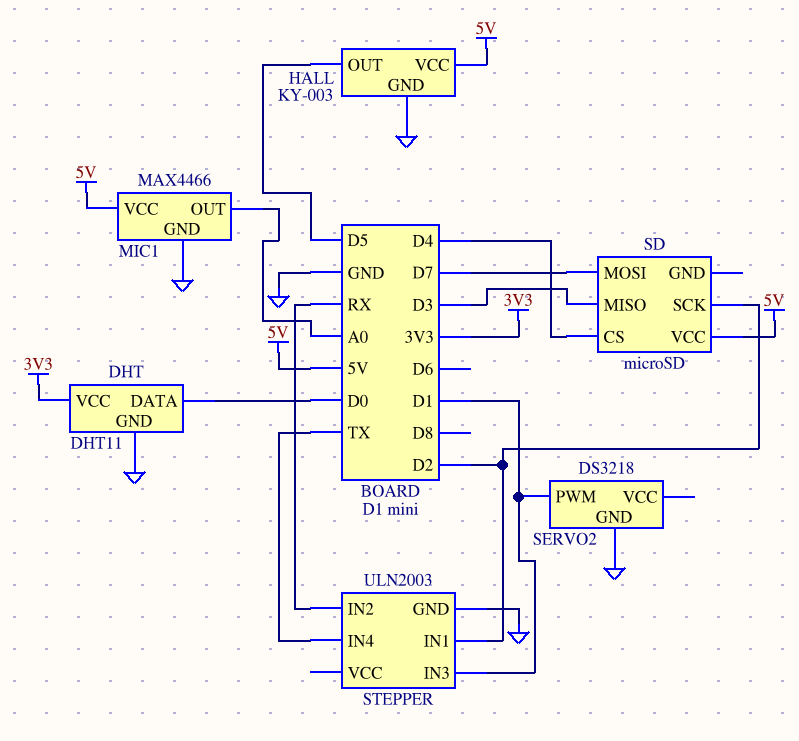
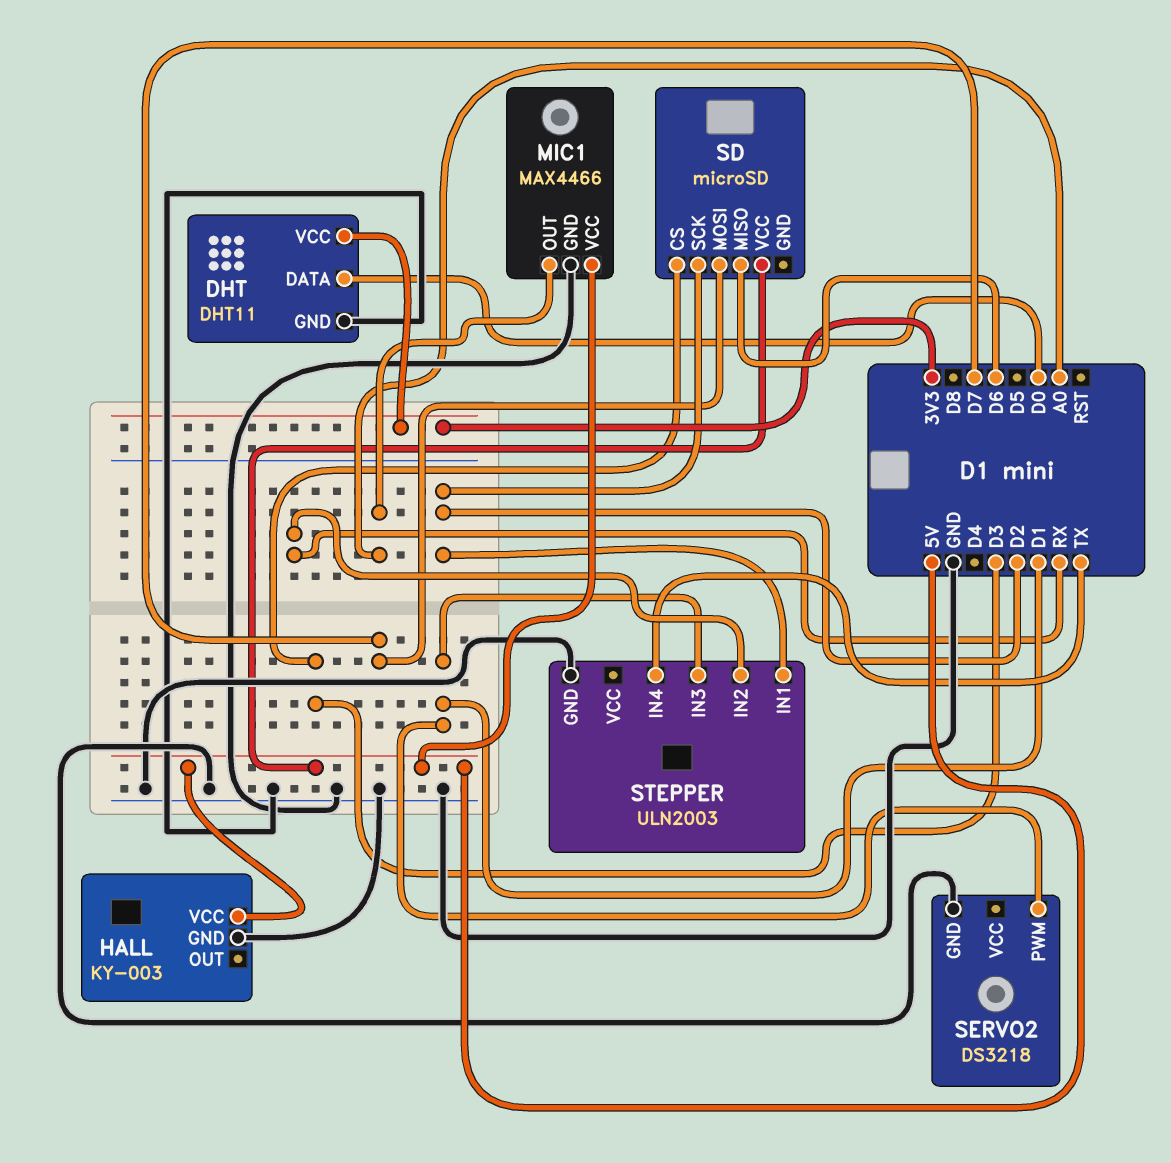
HALL pin OUT: D5 -> none
SD pin CS: D4 -> D3
SD pin MISO: D3 -> D6

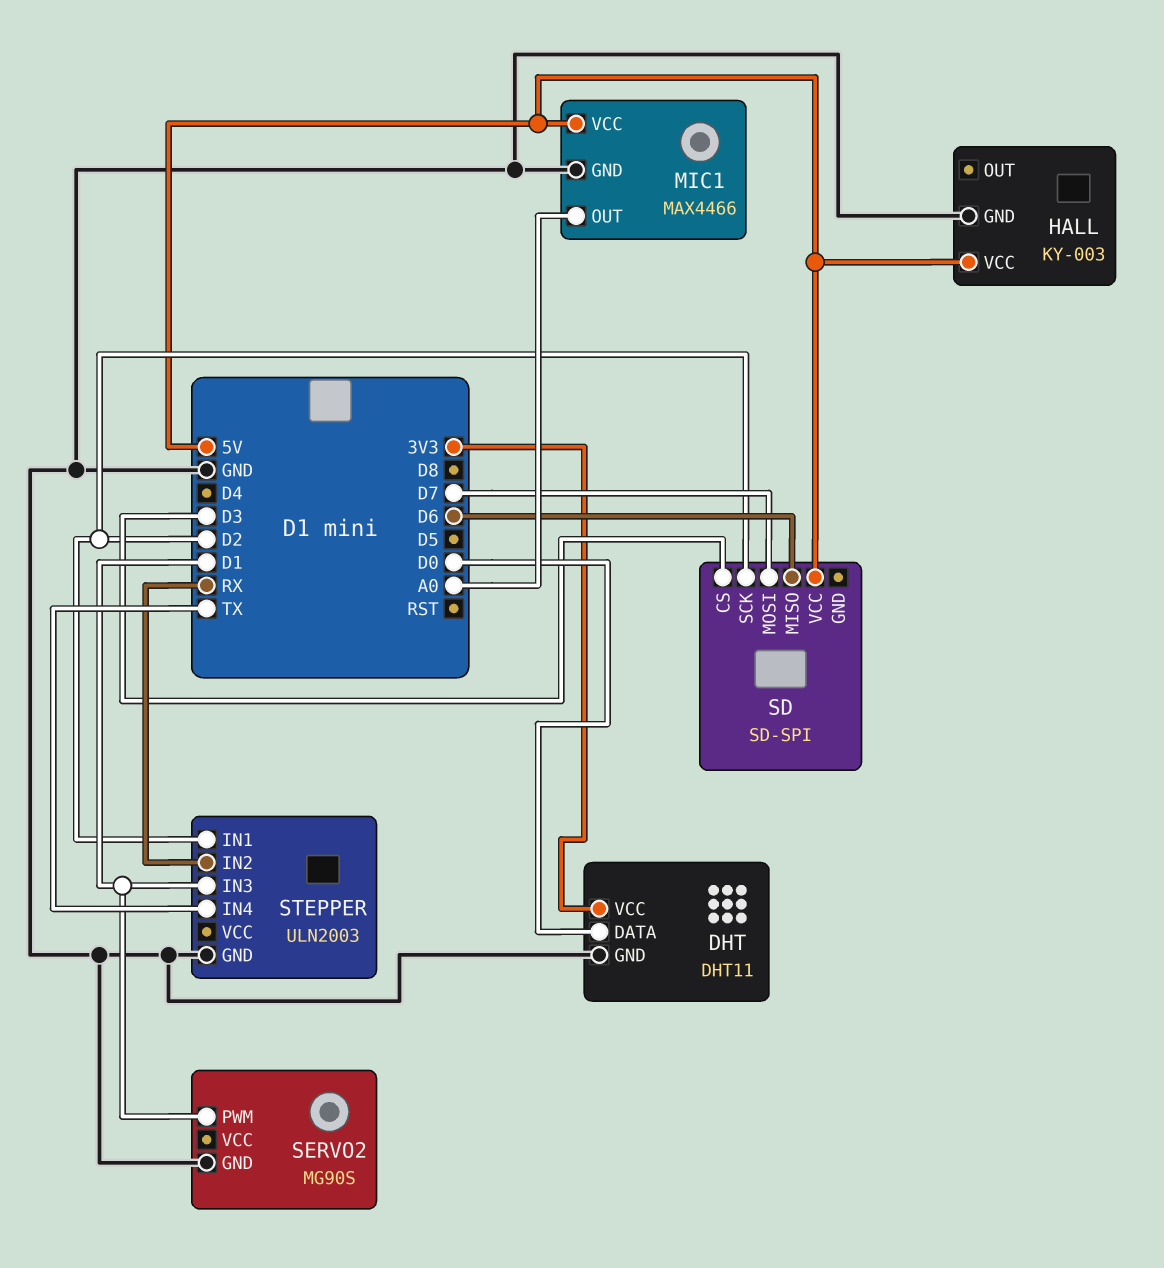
SD: microSD -> SD-SPI
SERVO2: DS3218 -> MG90S

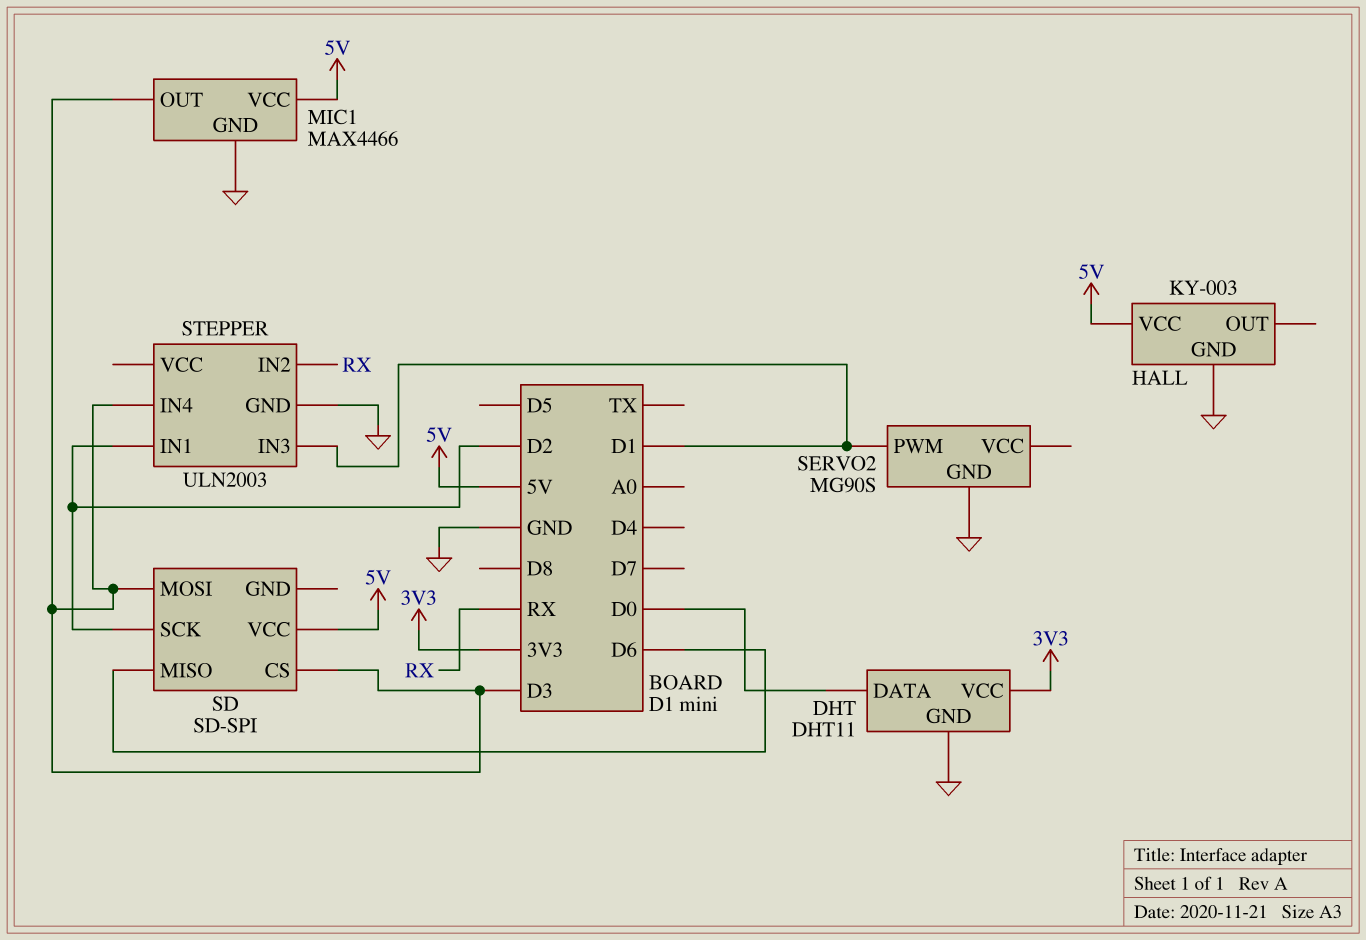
MIC1 pin OUT: A0 -> D3
SD pin MOSI: D7 -> D3
STEPPER pin IN4: TX -> D3

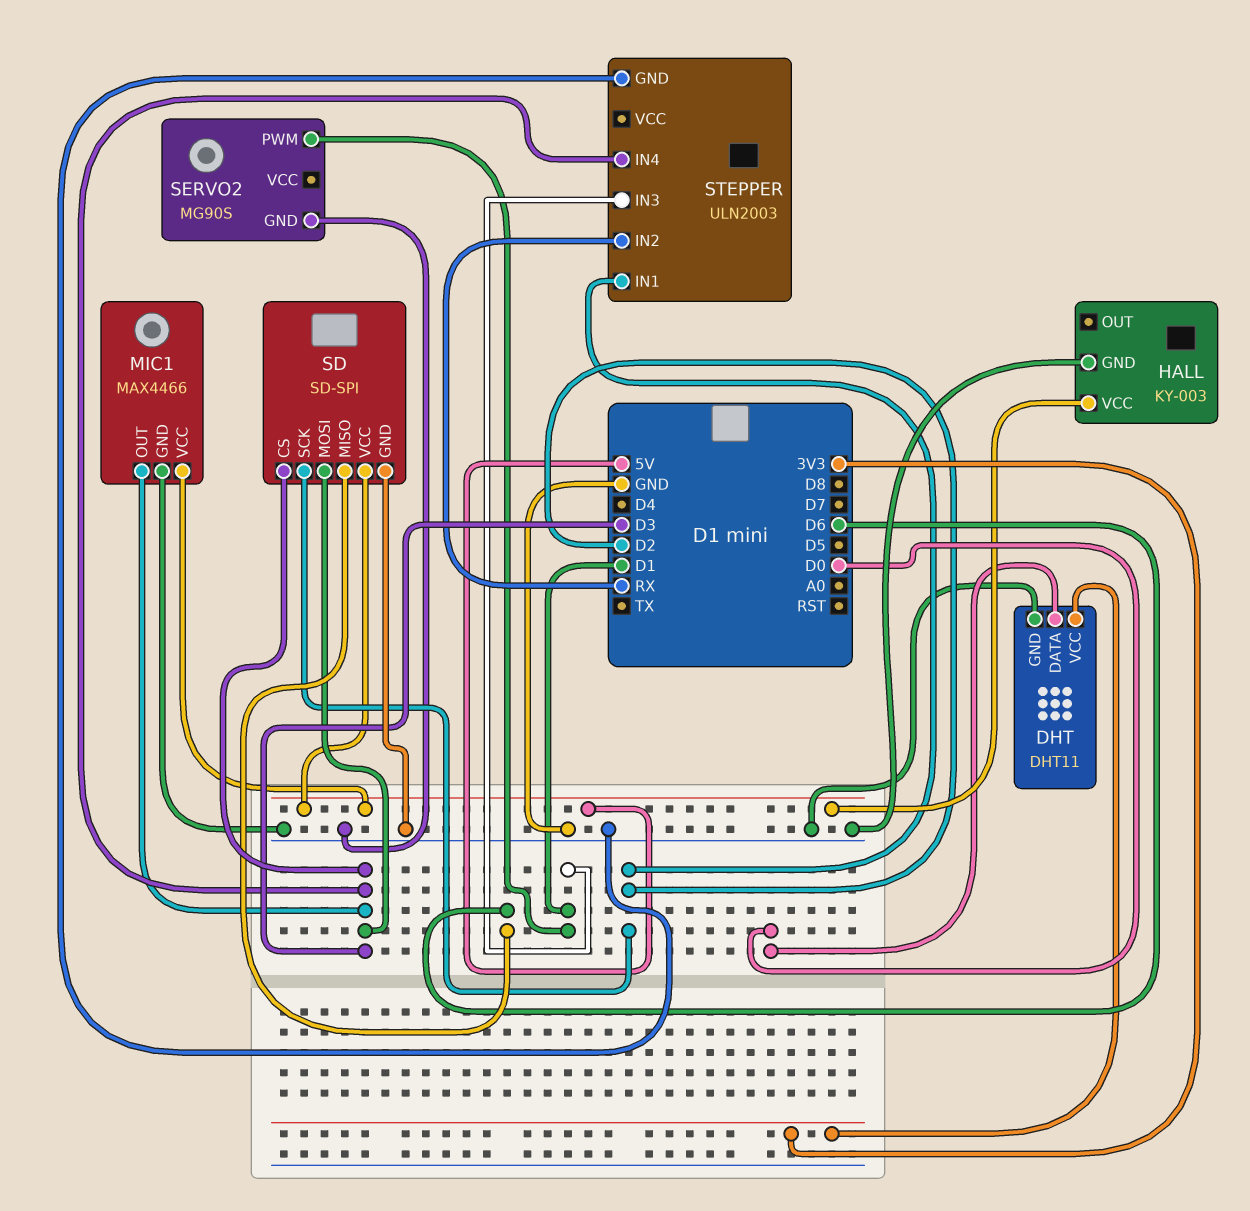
SD pin GND: none -> GND

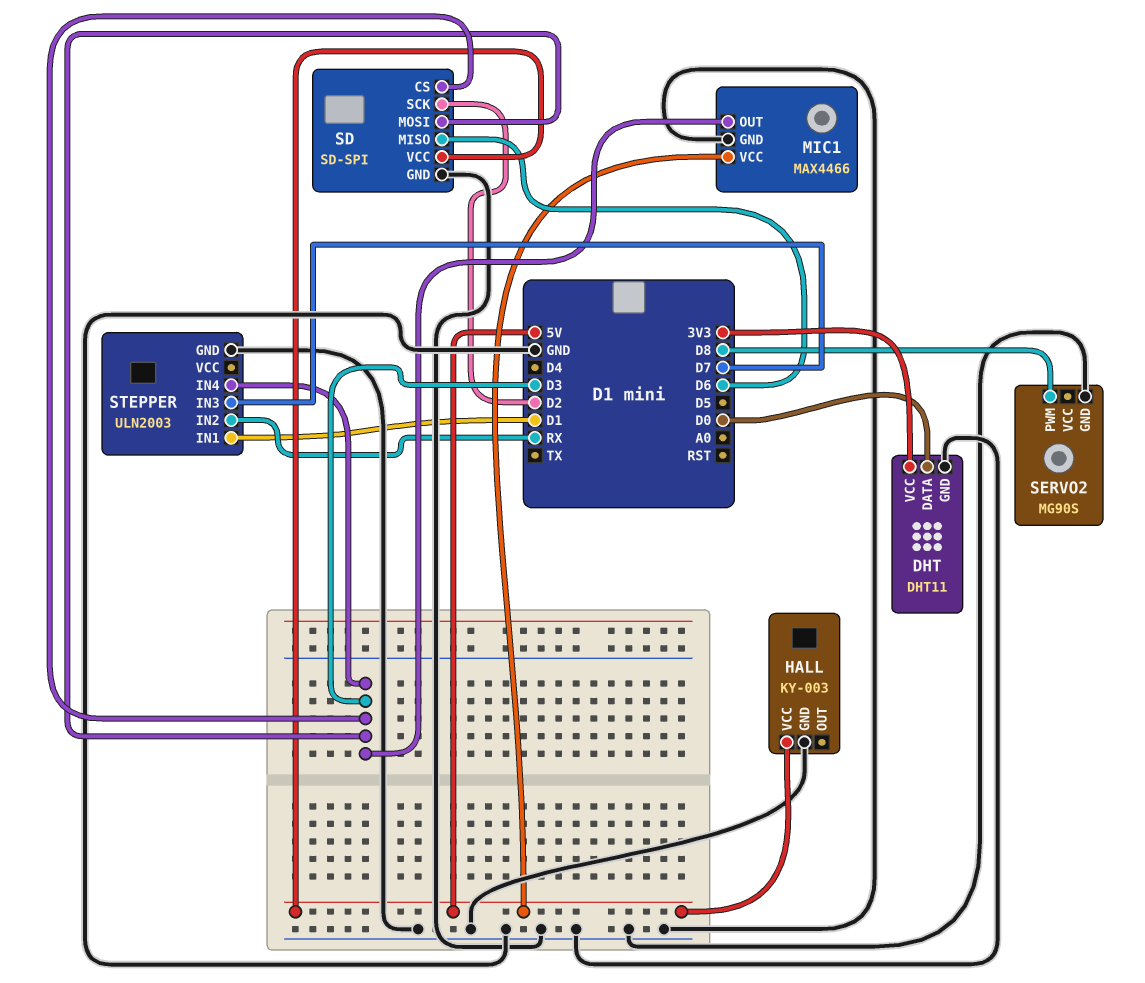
SERVO2 pin PWM: D1 -> D8
STEPPER pin IN1: D2 -> D1
STEPPER pin IN3: D1 -> D7

